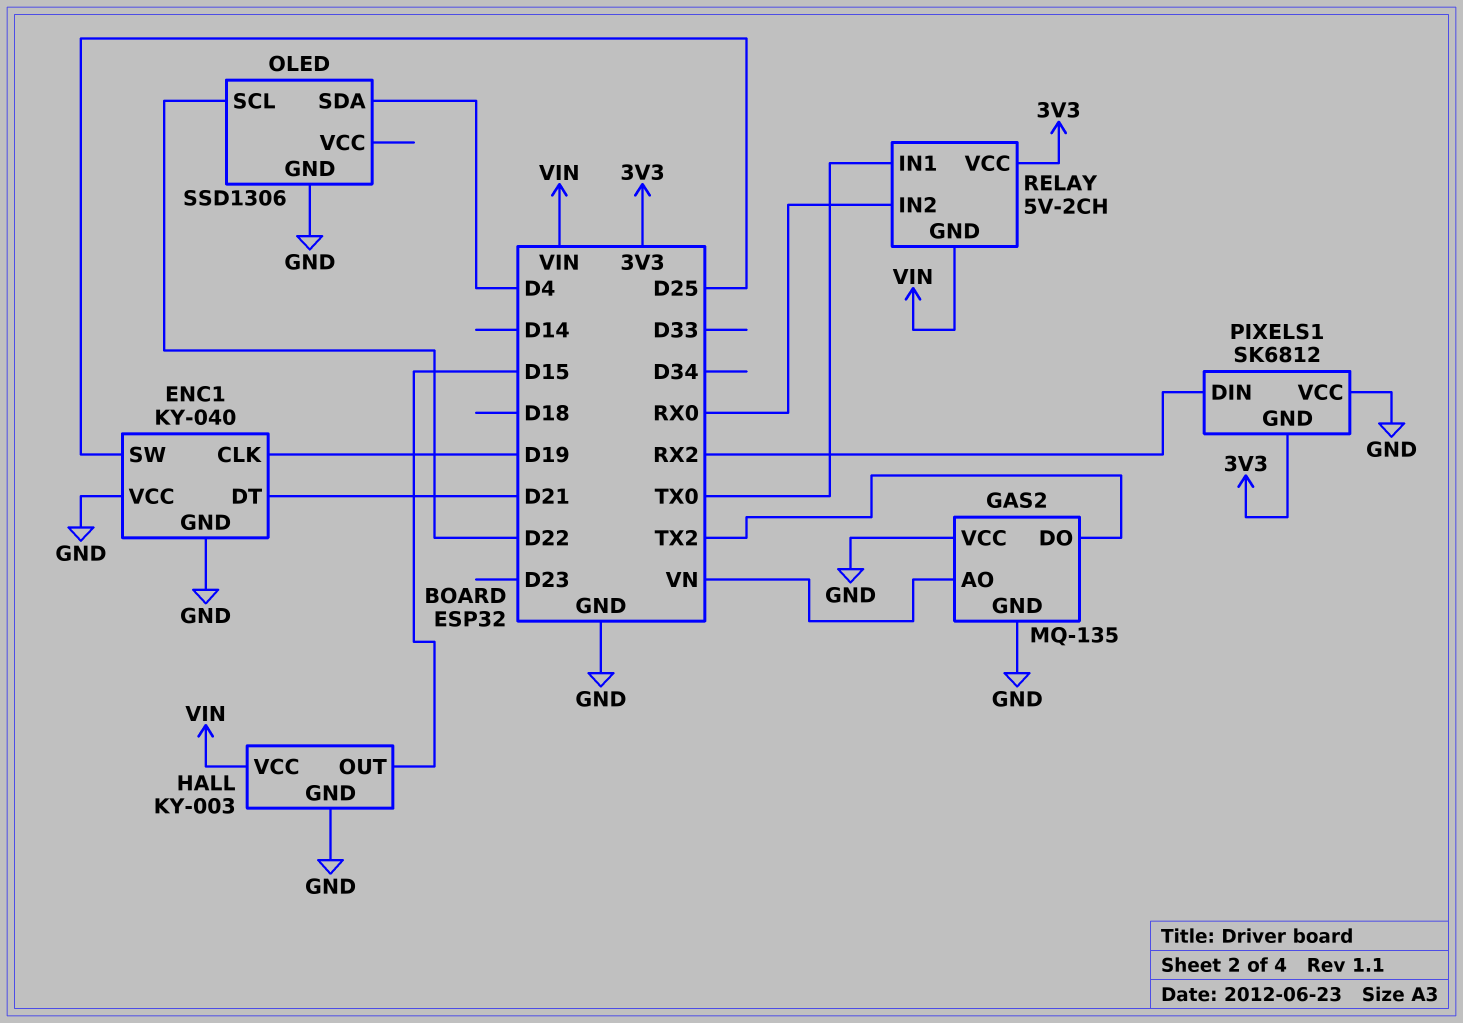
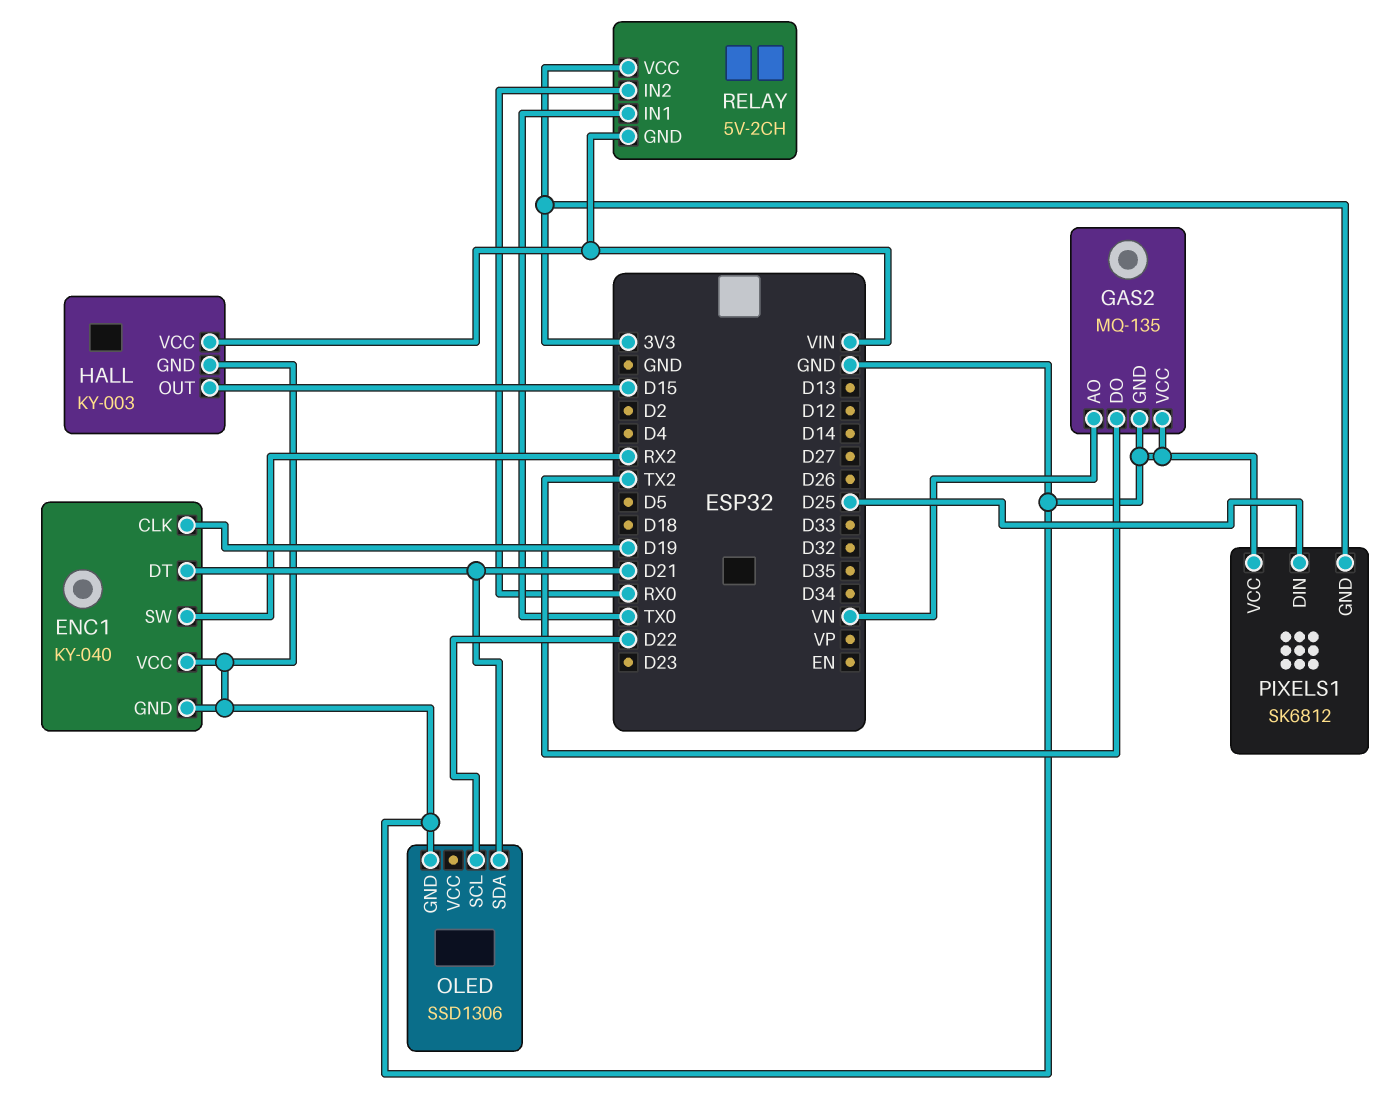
ENC1 pin SW: D25 -> RX2
OLED pin SDA: D4 -> D21
PIXELS1 pin DIN: RX2 -> D25

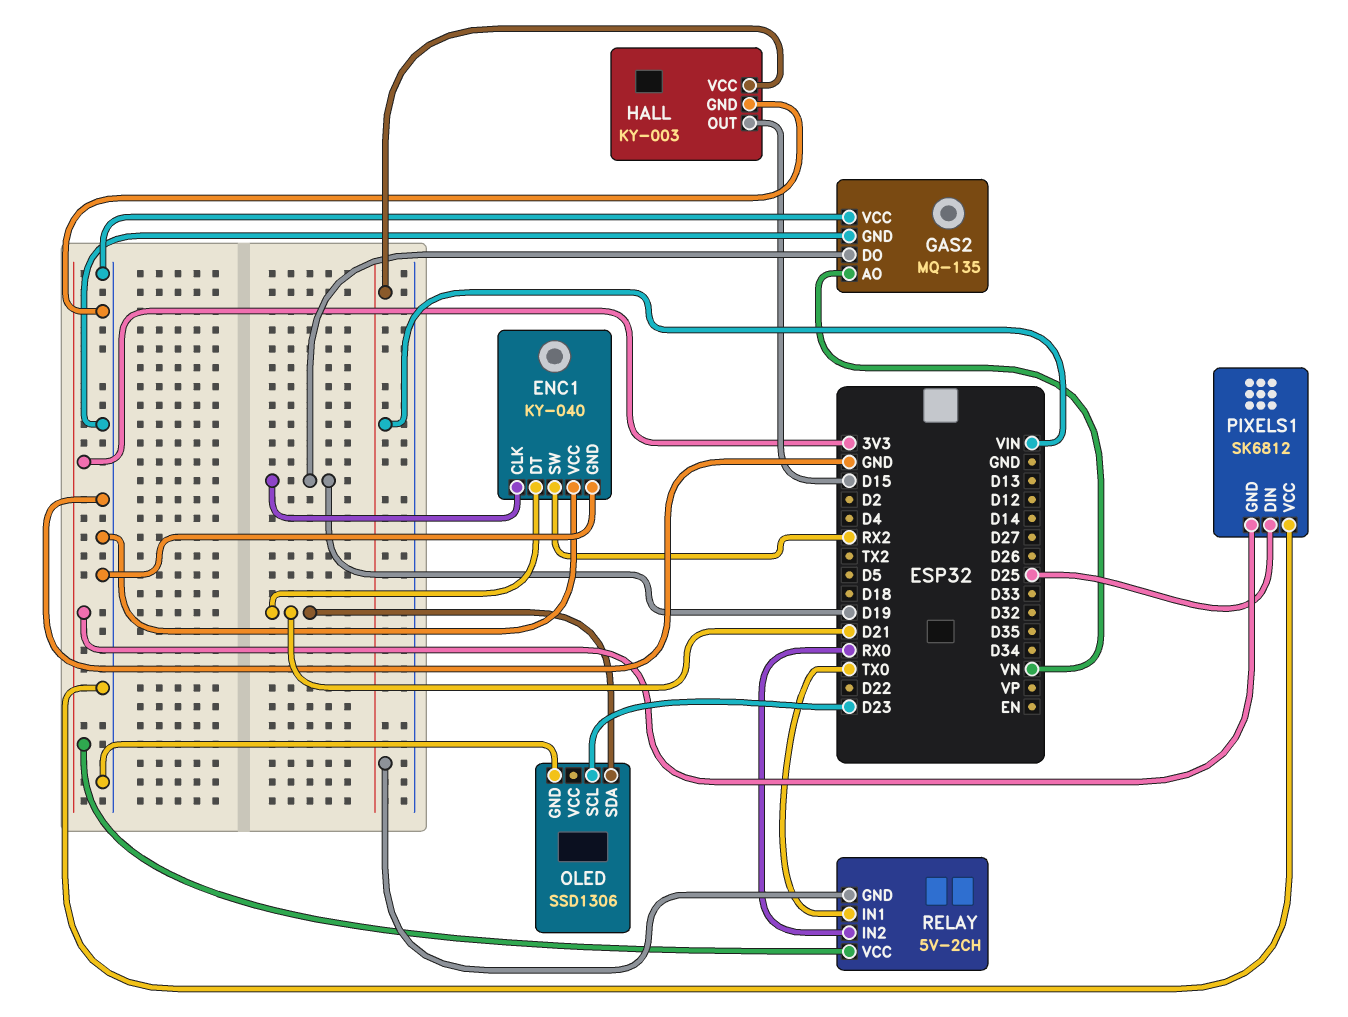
GAS2 pin DO: TX2 -> D19
OLED pin SCL: D22 -> D23

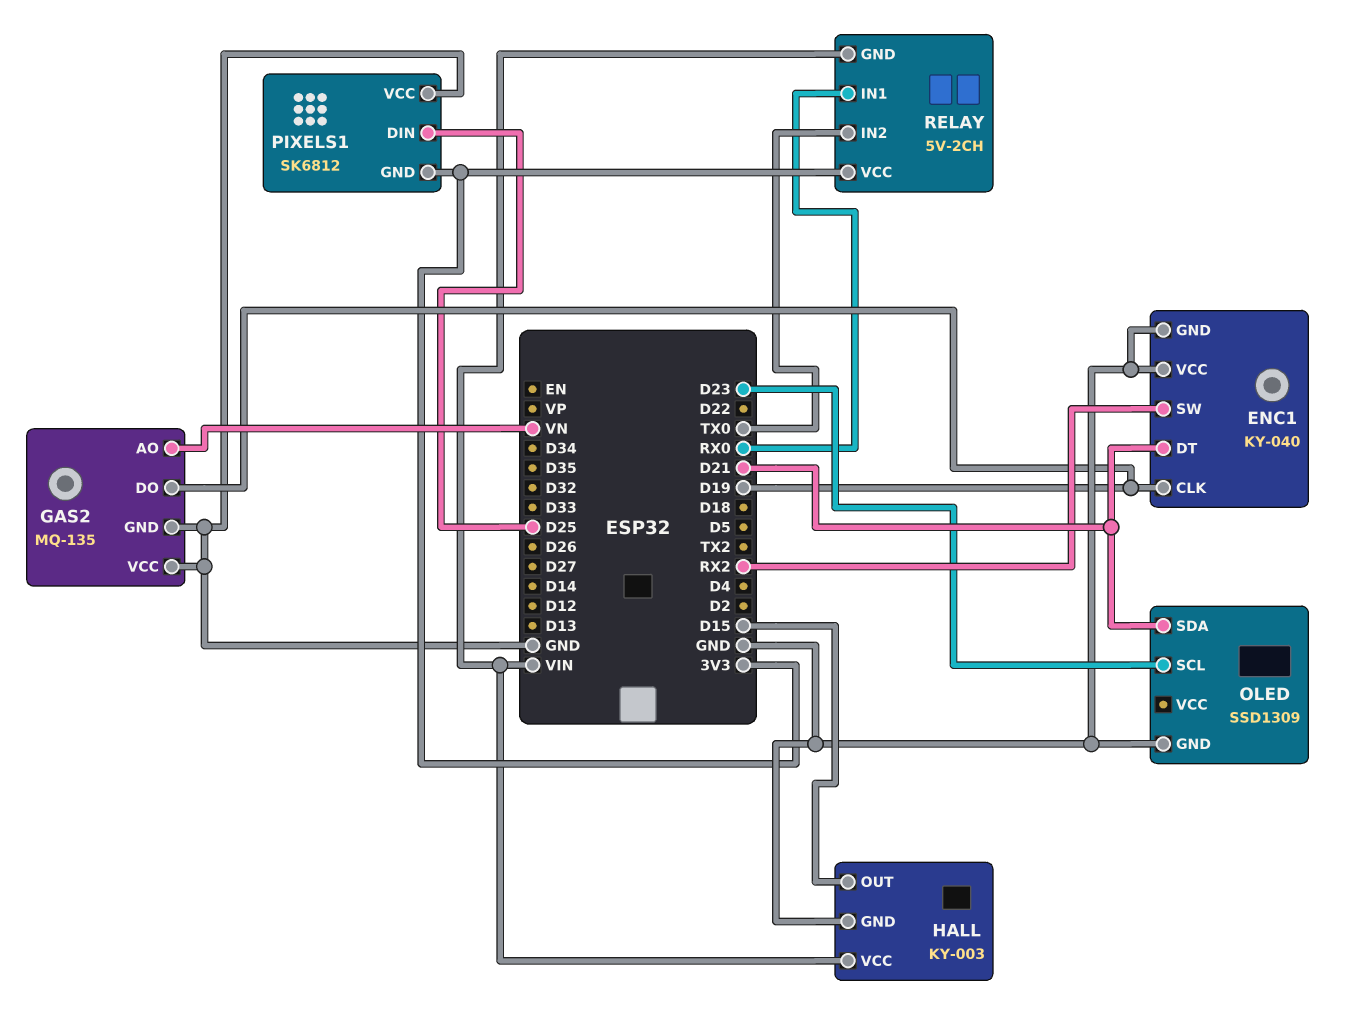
OLED: SSD1306 -> SSD1309
RELAY pin IN1: TX0 -> RX0
RELAY pin IN2: RX0 -> TX0

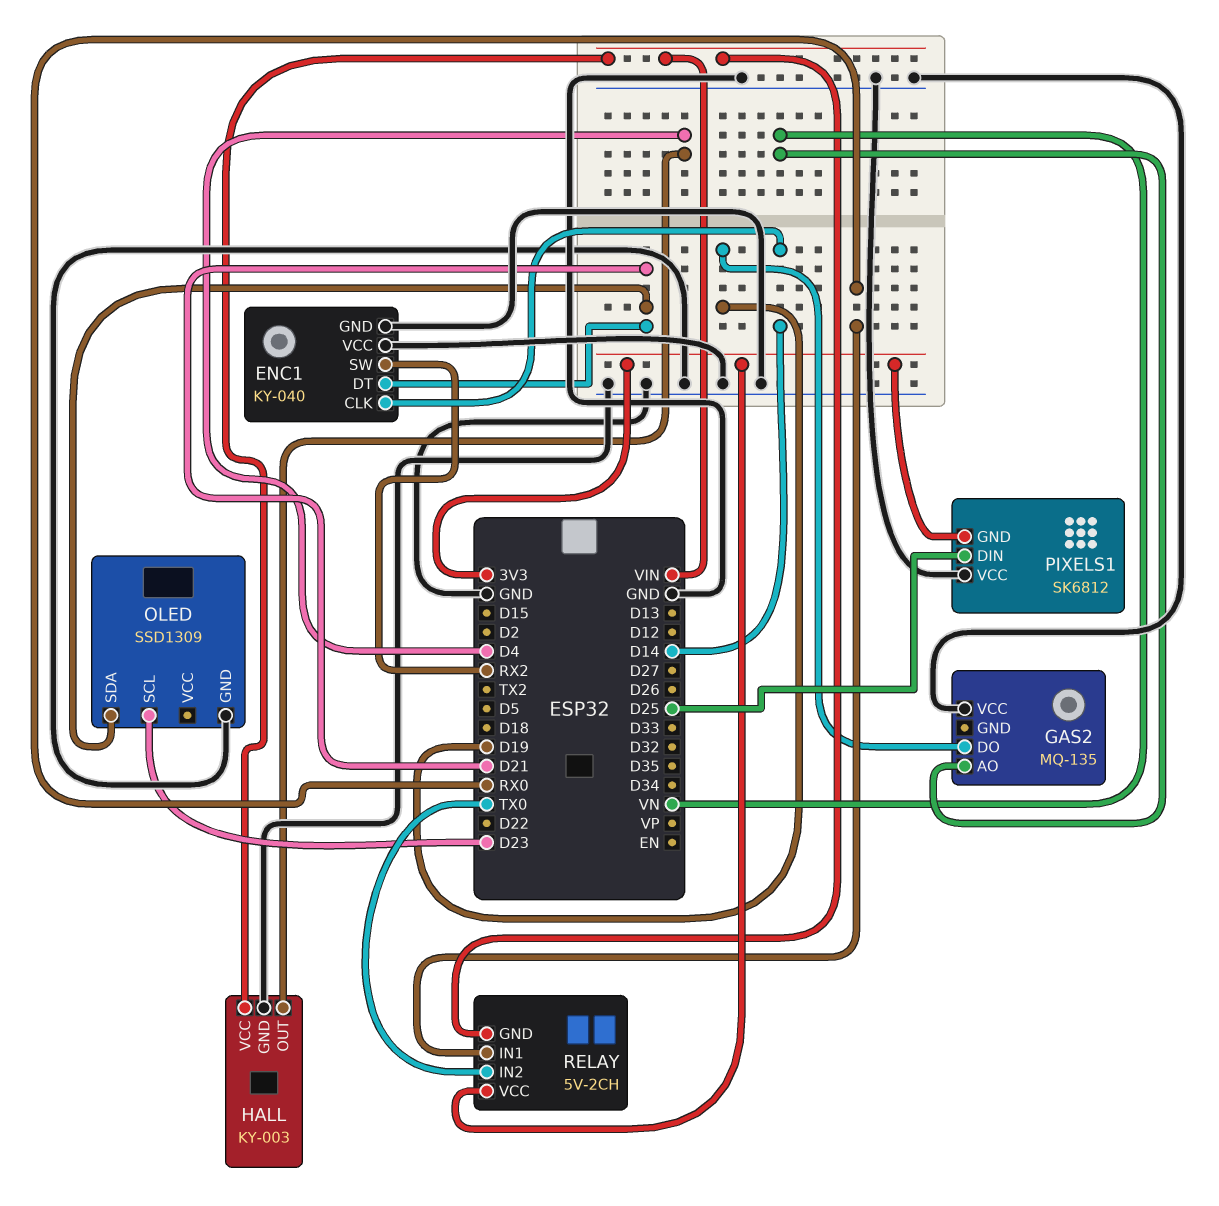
ENC1 pin CLK: D19 -> D14
GAS2 pin GND: GND -> none
HALL pin OUT: D15 -> D4

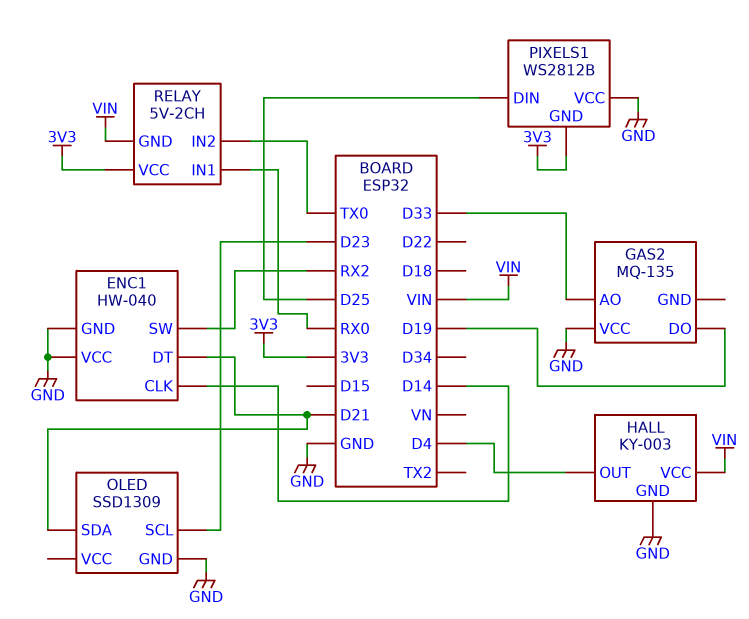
ENC1: KY-040 -> HW-040
GAS2 pin AO: VN -> D33
PIXELS1: SK6812 -> WS2812B

